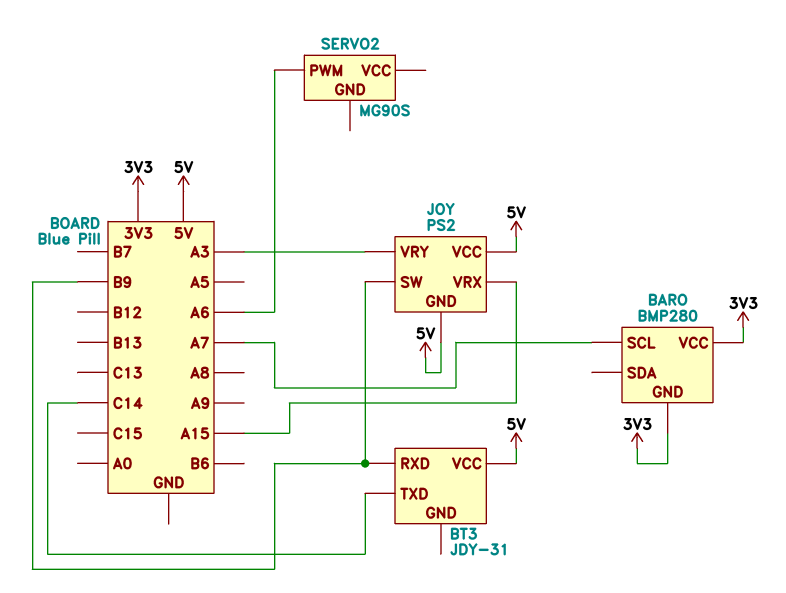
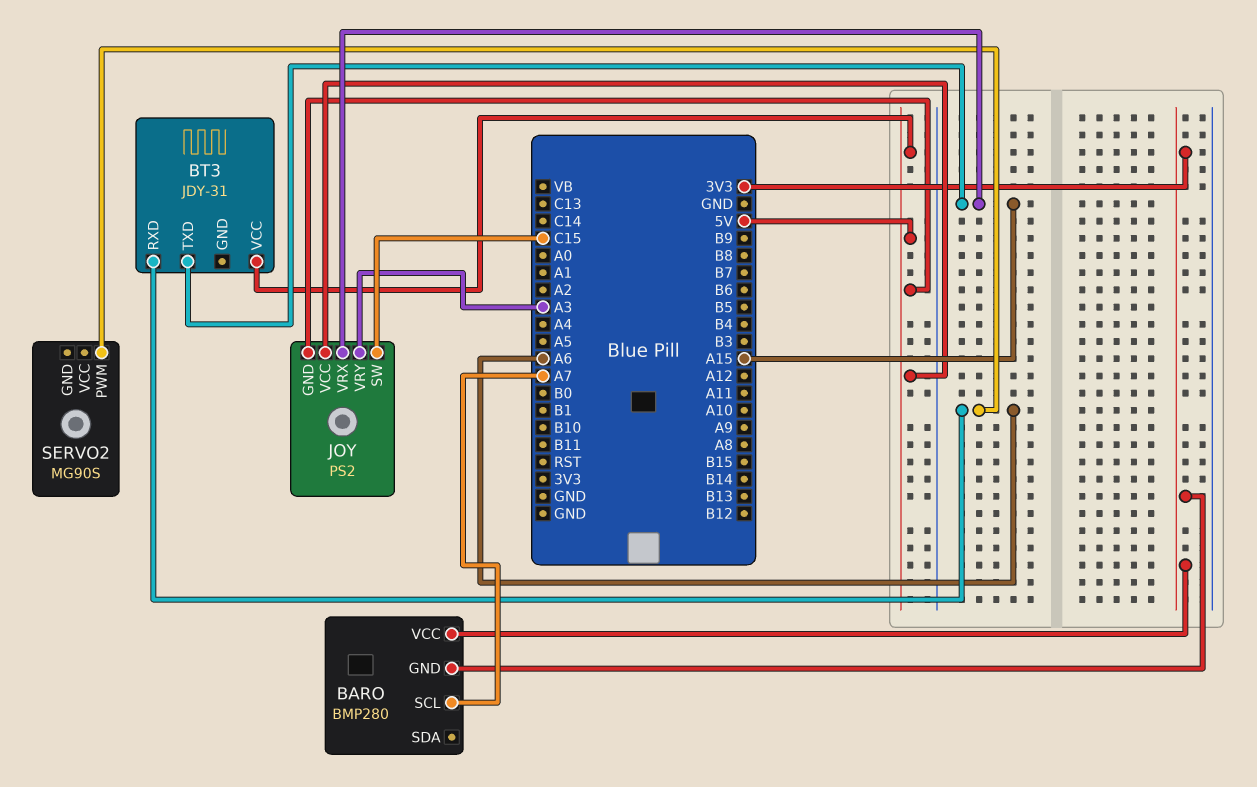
BT3 pin RXD: B9 -> A6
BT3 pin TXD: C14 -> A15
JOY pin SW: B9 -> C15

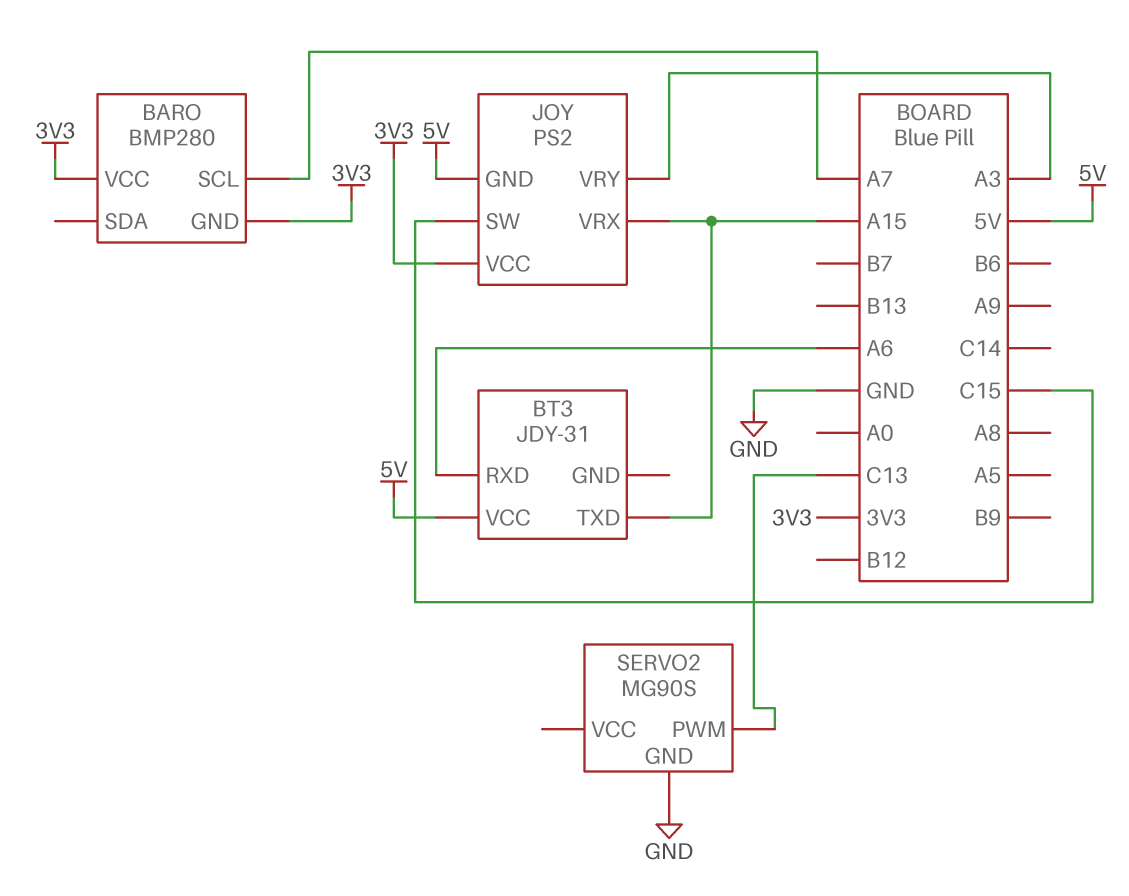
JOY pin VCC: 5V -> 3V3
SERVO2 pin GND: none -> GND
SERVO2 pin PWM: A6 -> C13

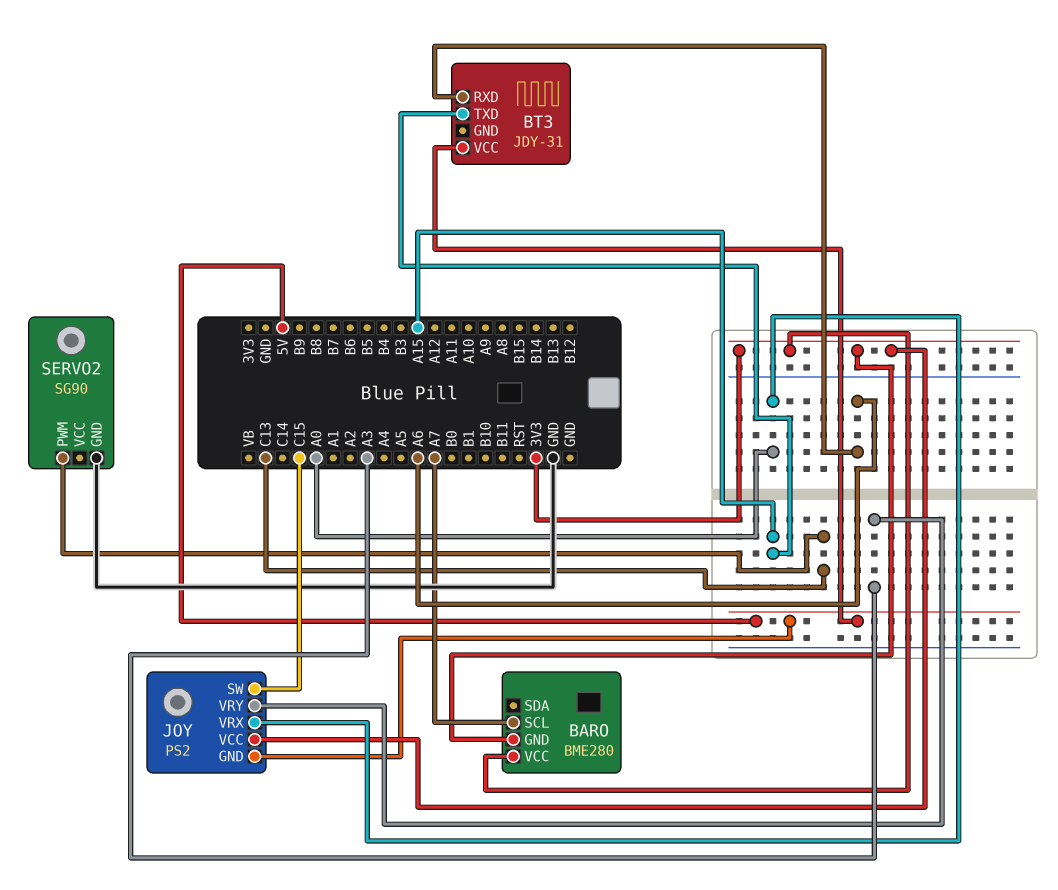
BARO: BMP280 -> BME280
JOY pin VRX: A15 -> A0
SERVO2: MG90S -> SG90

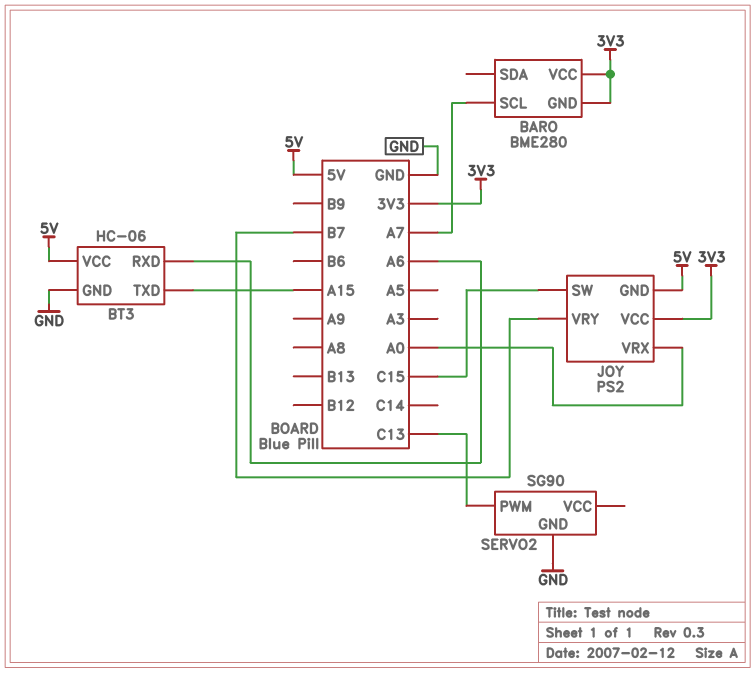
BT3: JDY-31 -> HC-06
BT3 pin GND: none -> GND
JOY pin VRY: A3 -> B7

